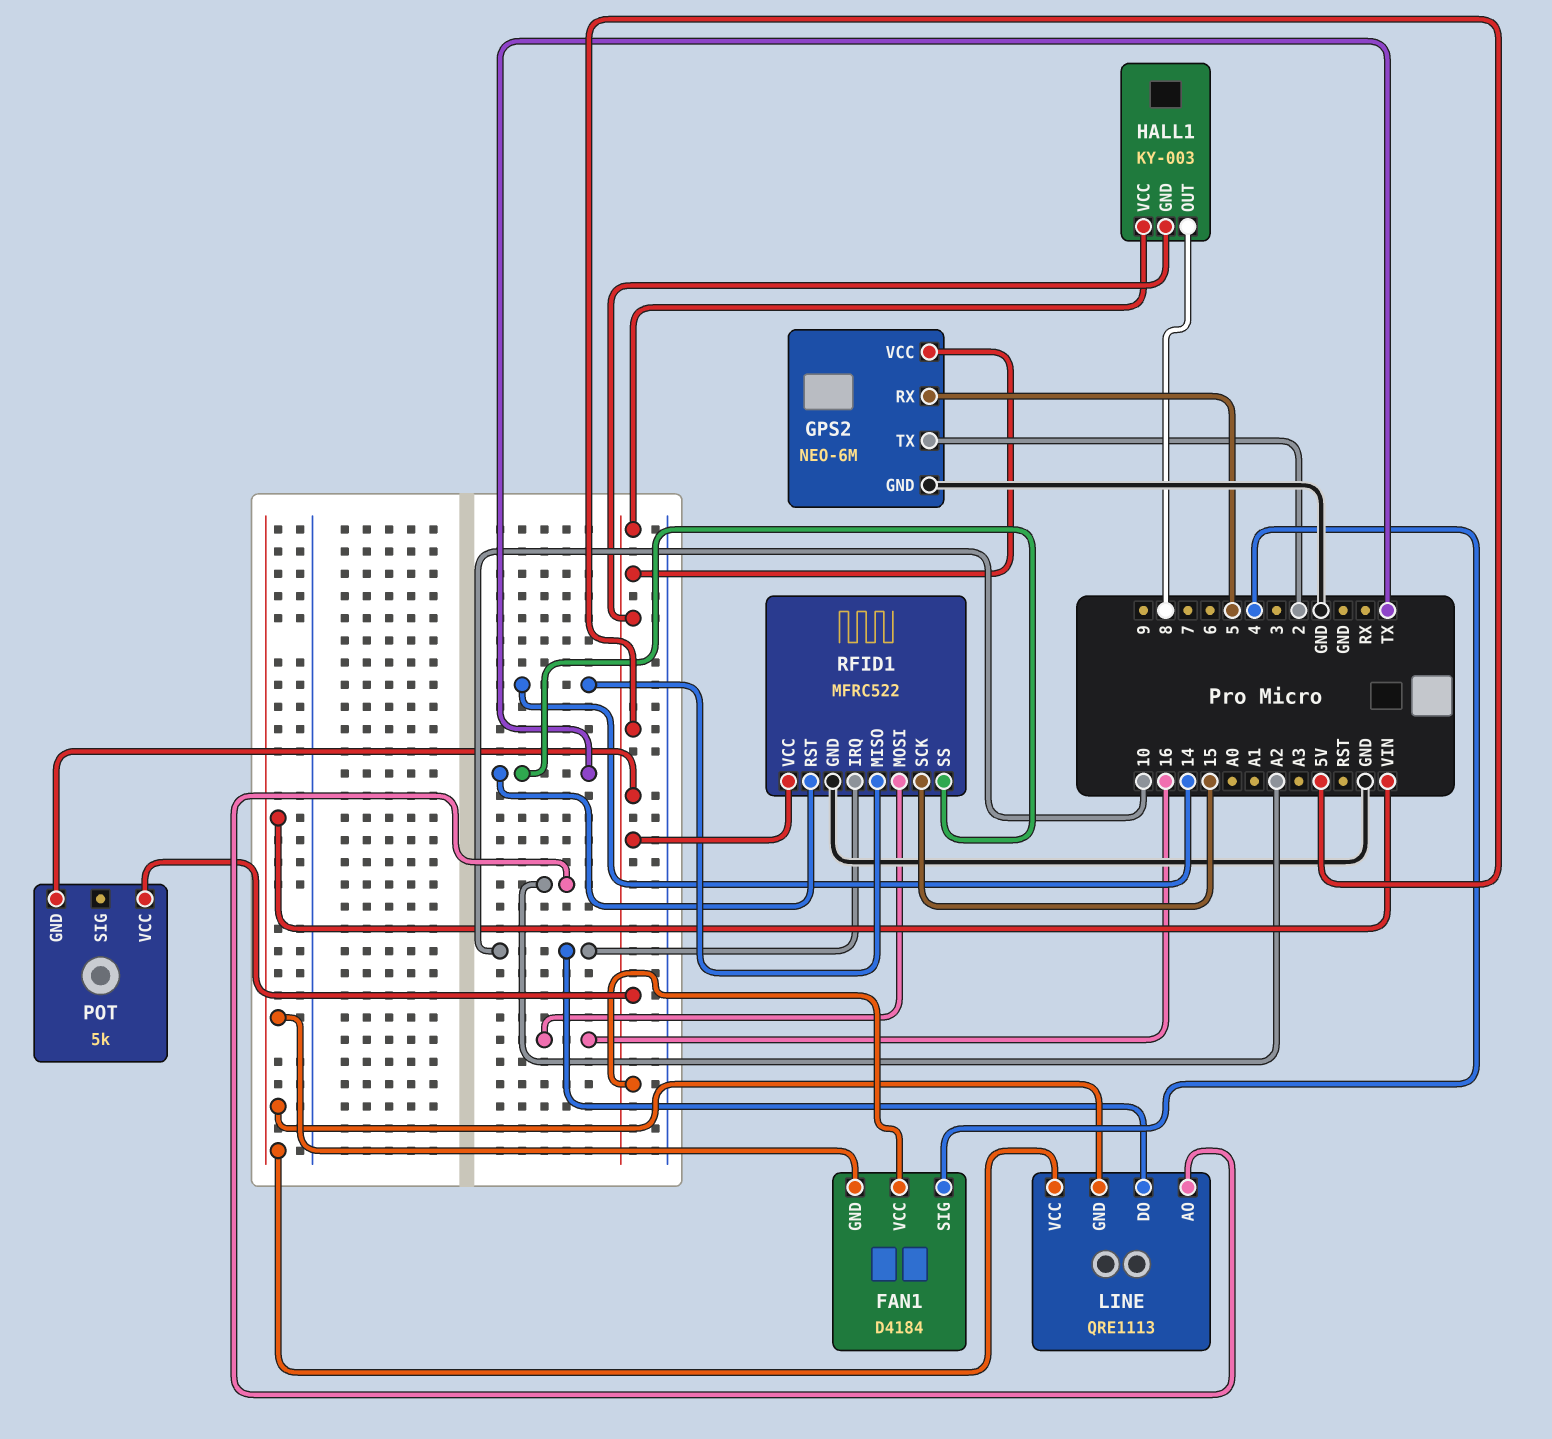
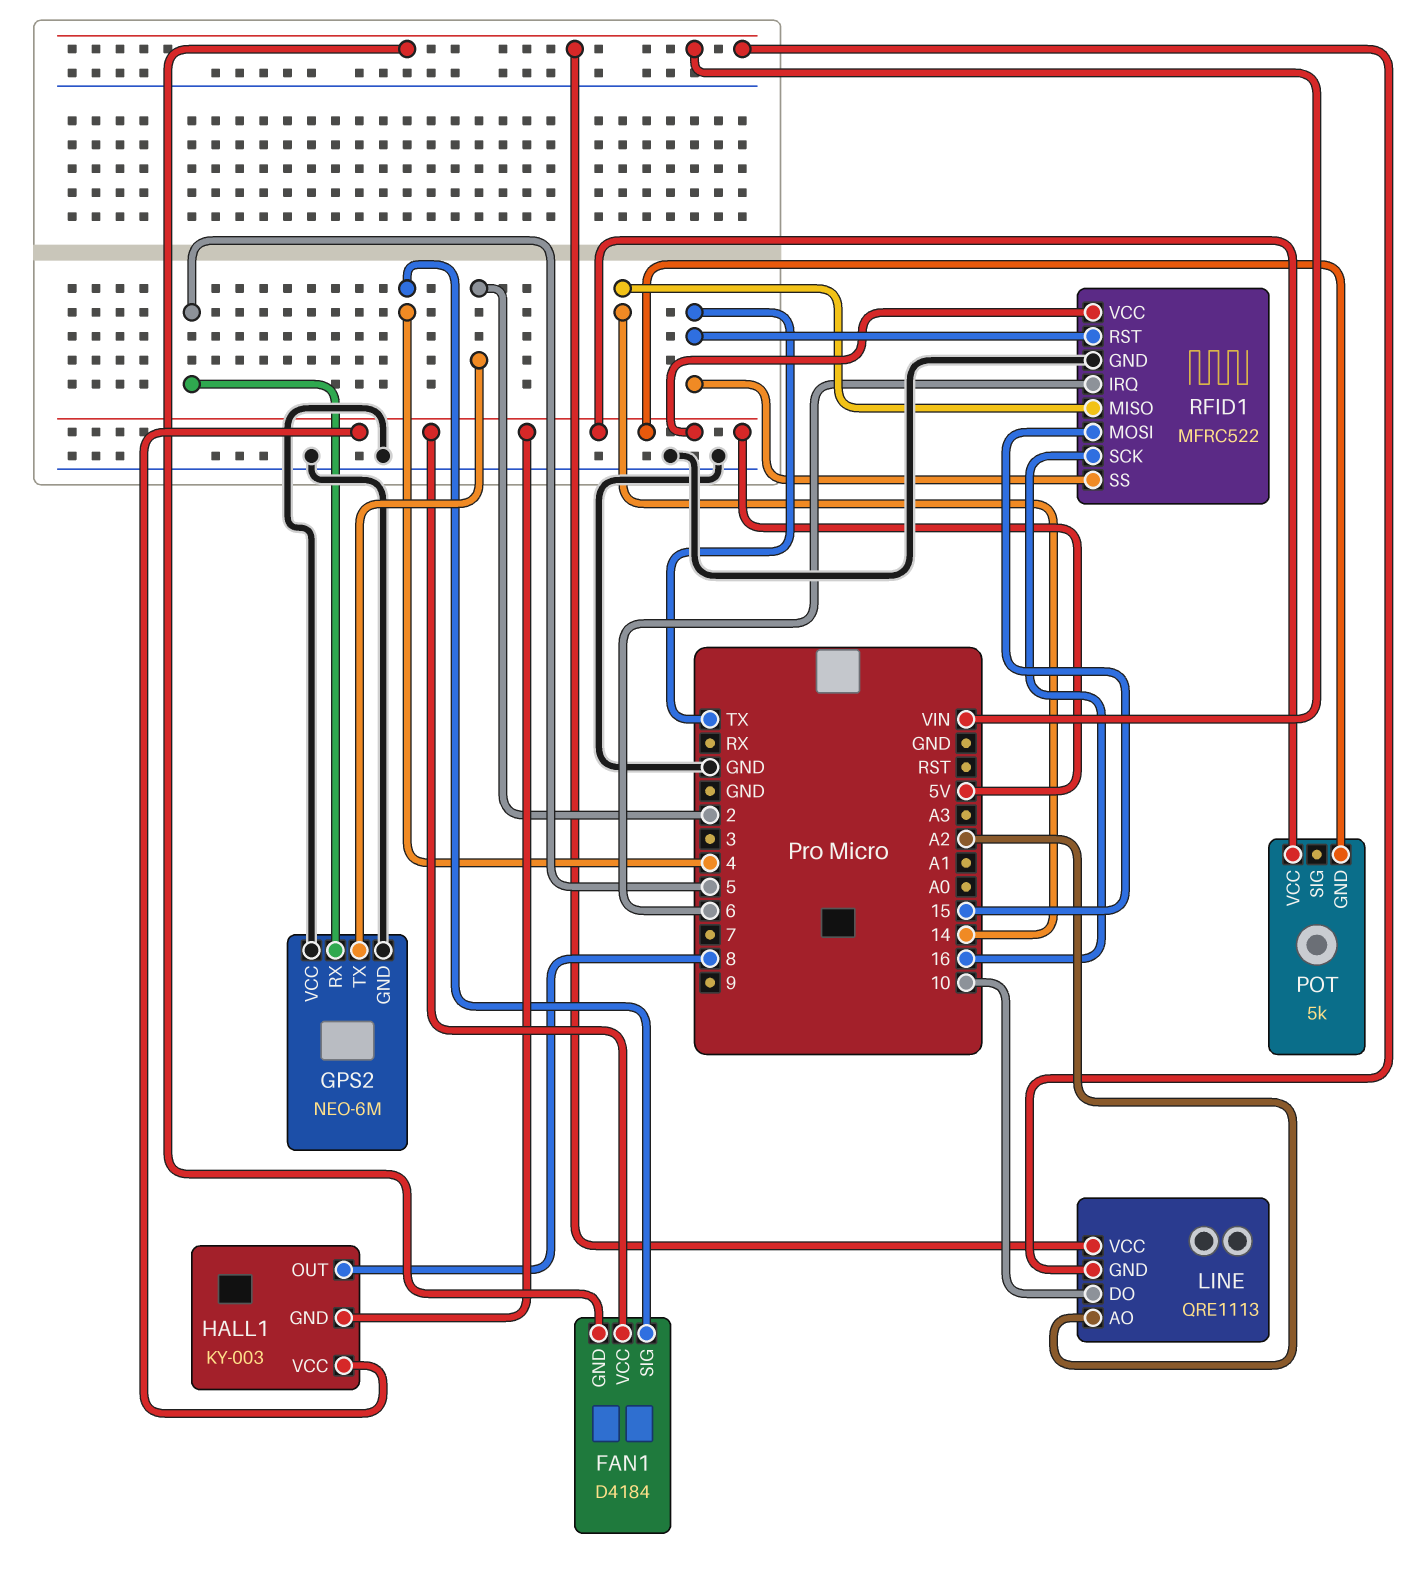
GPS2 pin VCC: 5V -> GND
RFID1 pin IRQ: 10 -> 6
RFID1 pin MOSI: 16 -> 15
RFID1 pin SCK: 15 -> 16

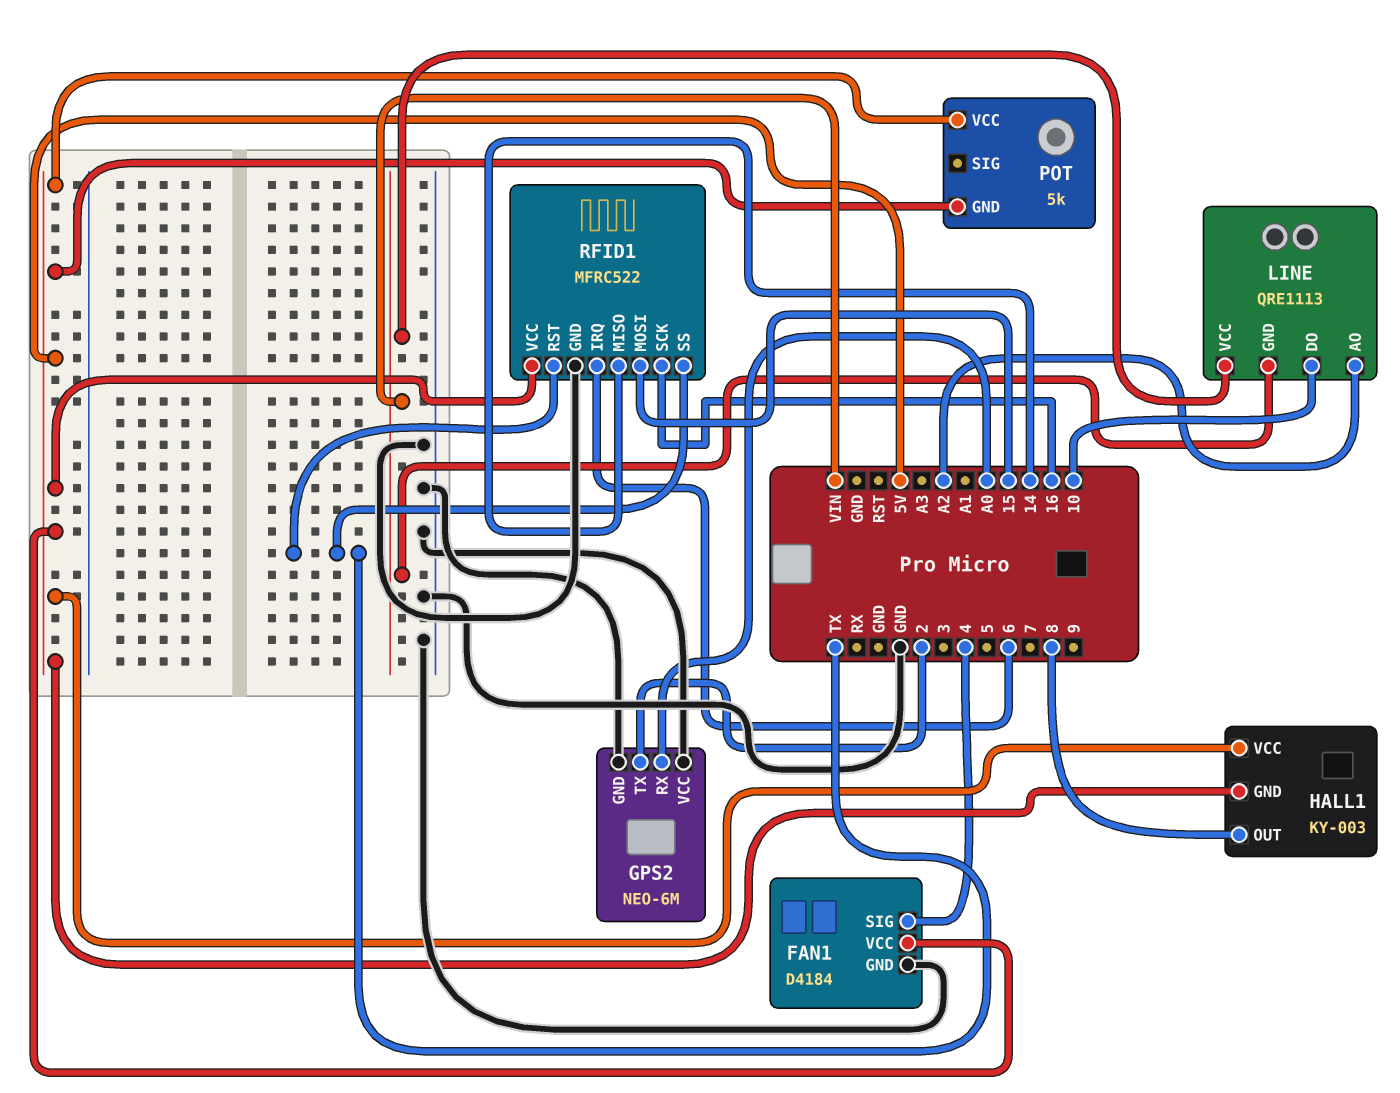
FAN1 pin GND: VIN -> GND
GPS2 pin RX: 5 -> A0

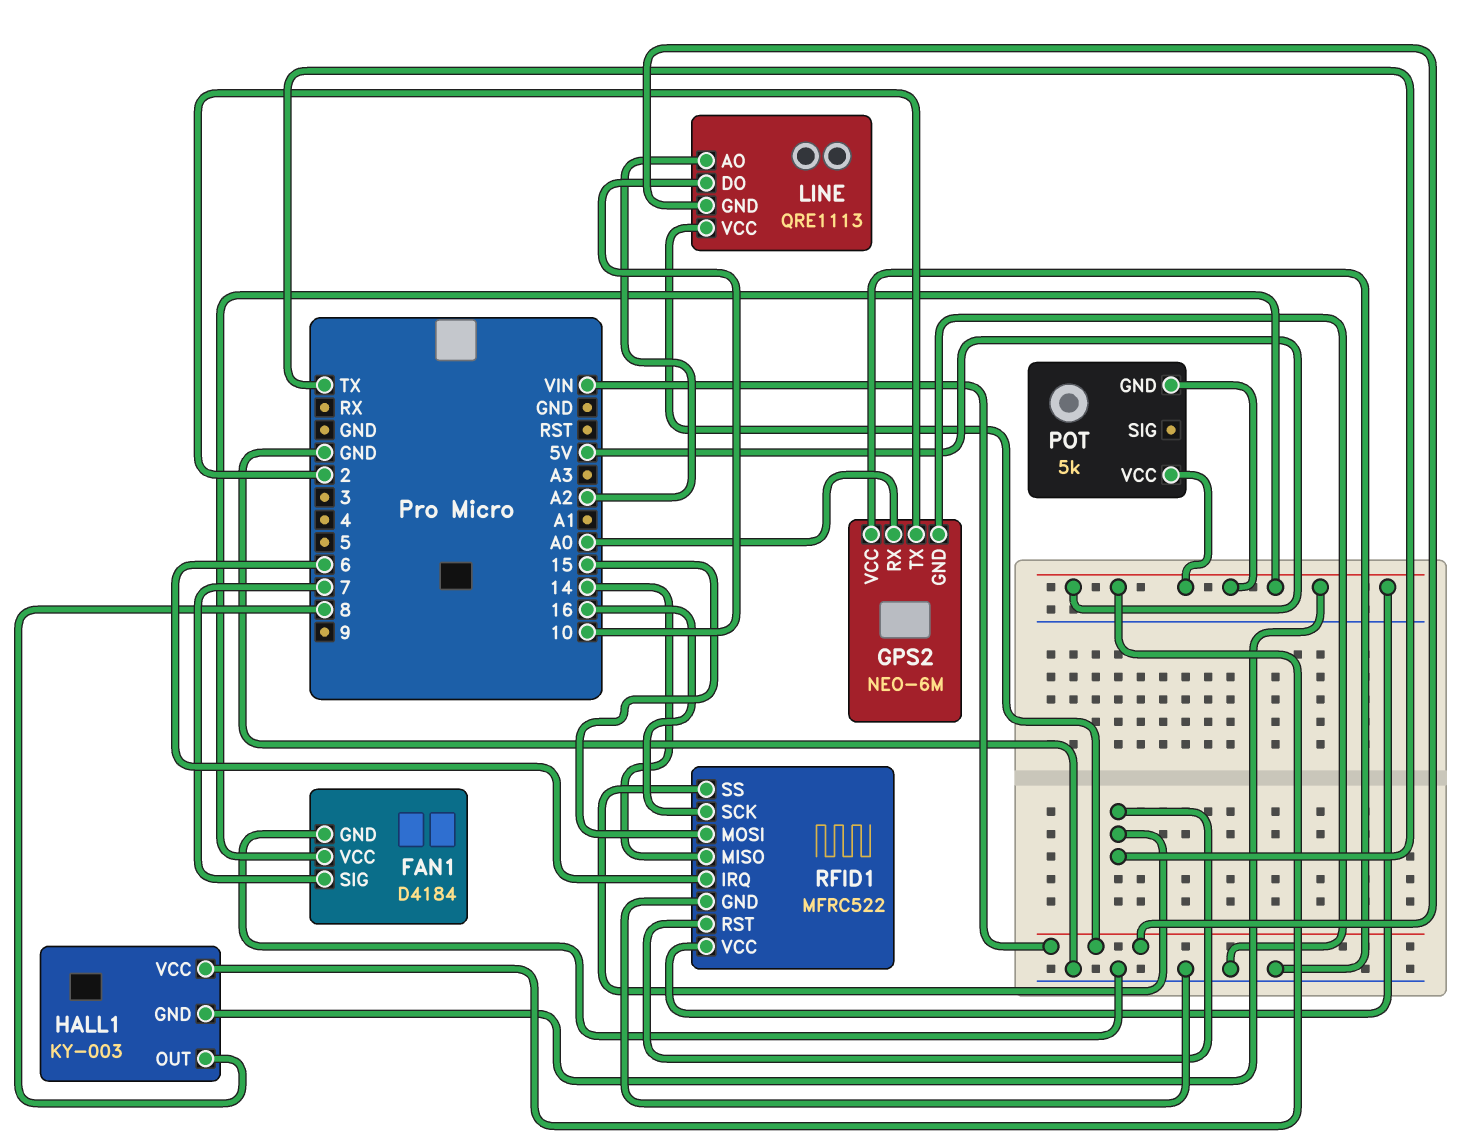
FAN1 pin SIG: 4 -> 7

